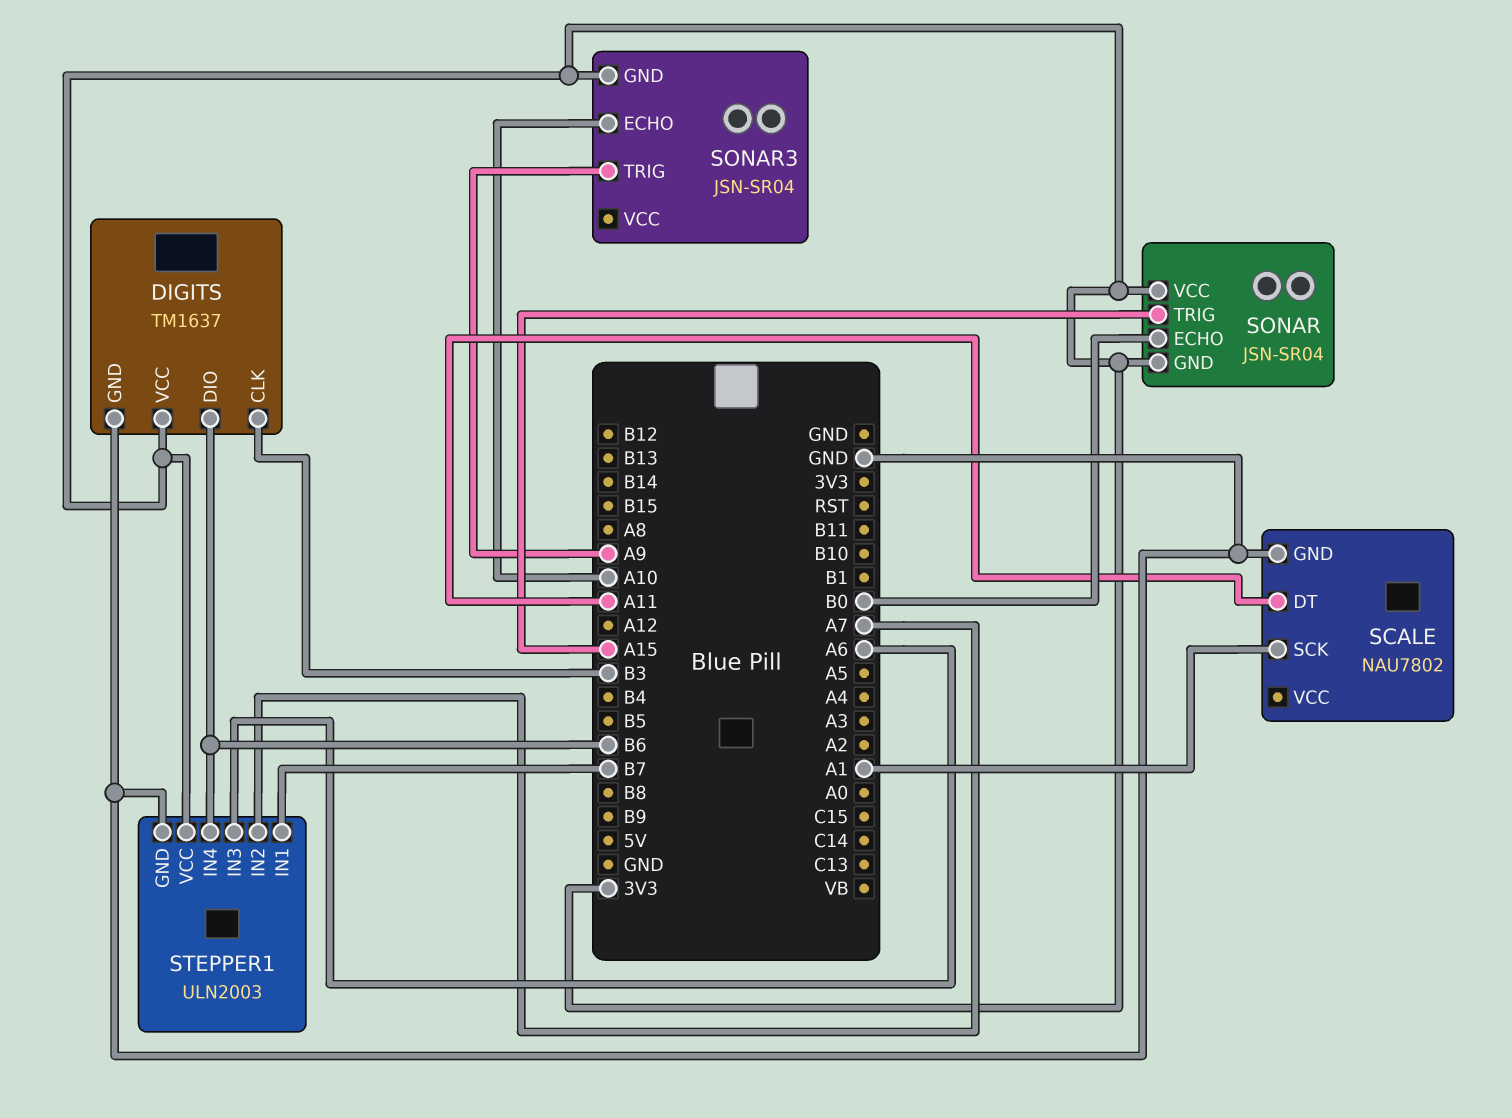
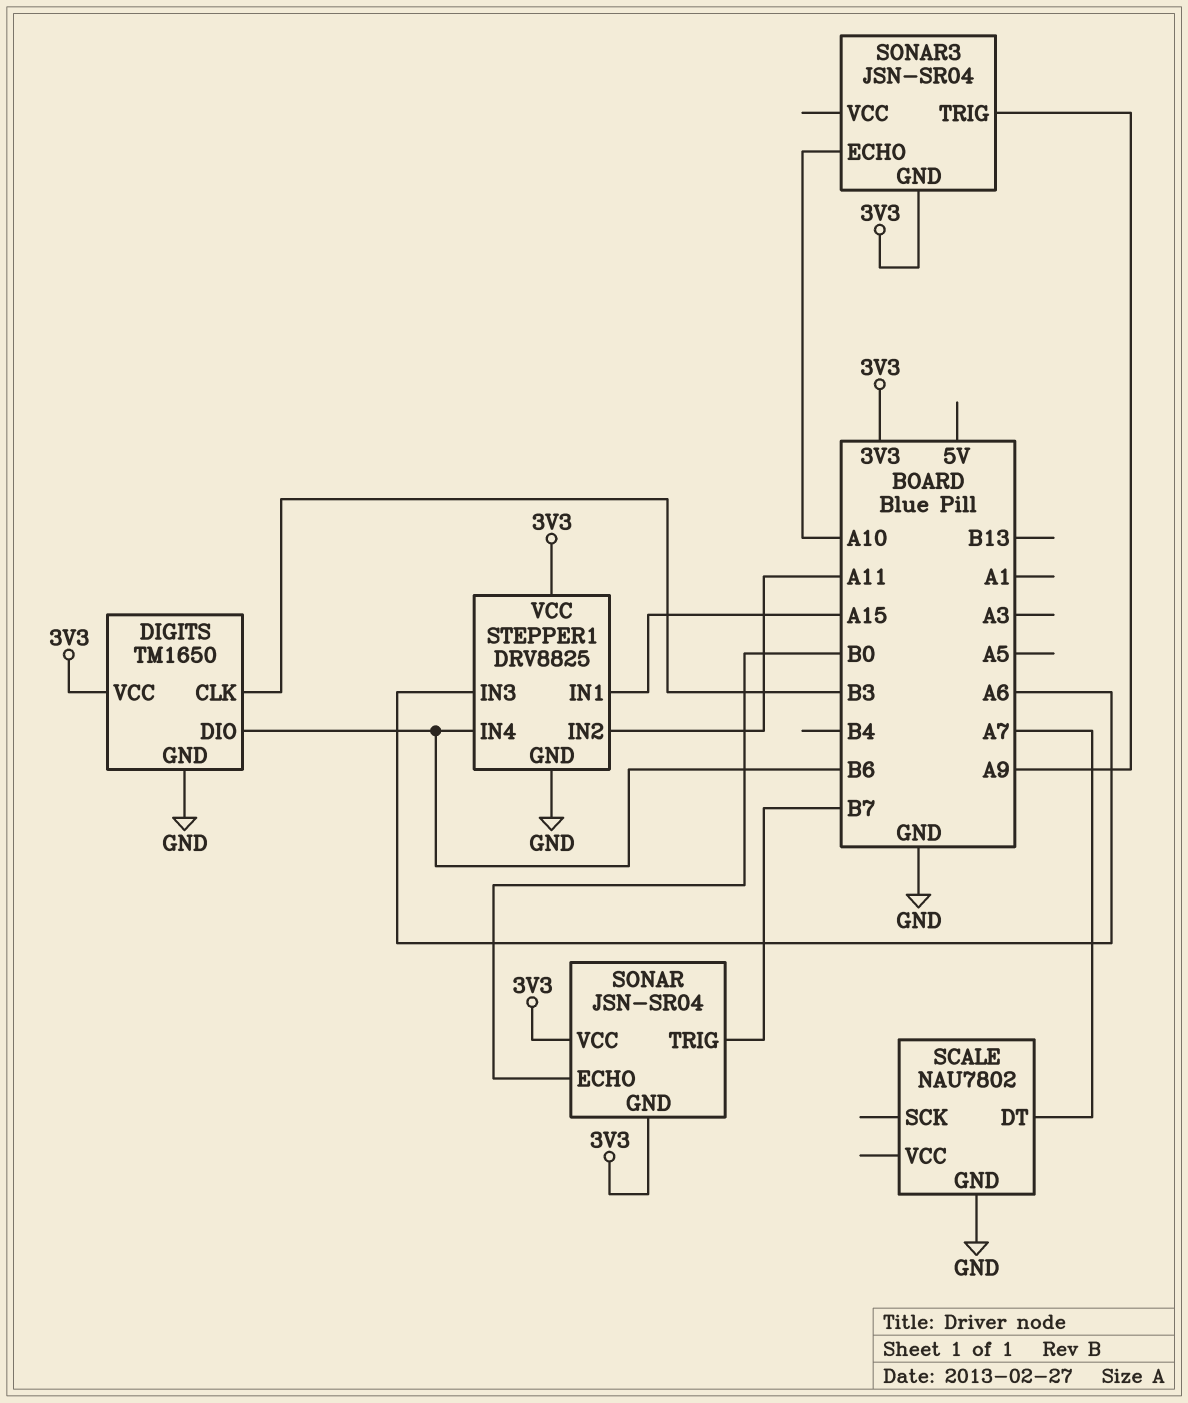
DIGITS: TM1637 -> TM1650
SCALE pin DT: A11 -> A7
SCALE pin SCK: A1 -> none
SONAR pin TRIG: A15 -> B7
STEPPER1: ULN2003 -> DRV8825
STEPPER1 pin IN1: B7 -> A15
STEPPER1 pin IN2: A7 -> A11

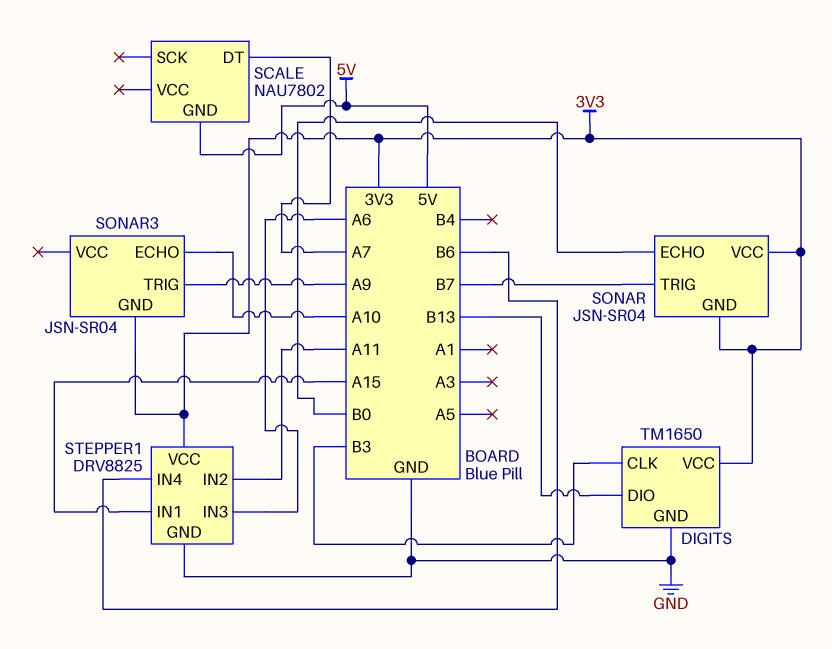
DIGITS pin DIO: B6 -> B13
SCALE pin GND: GND -> 5V

